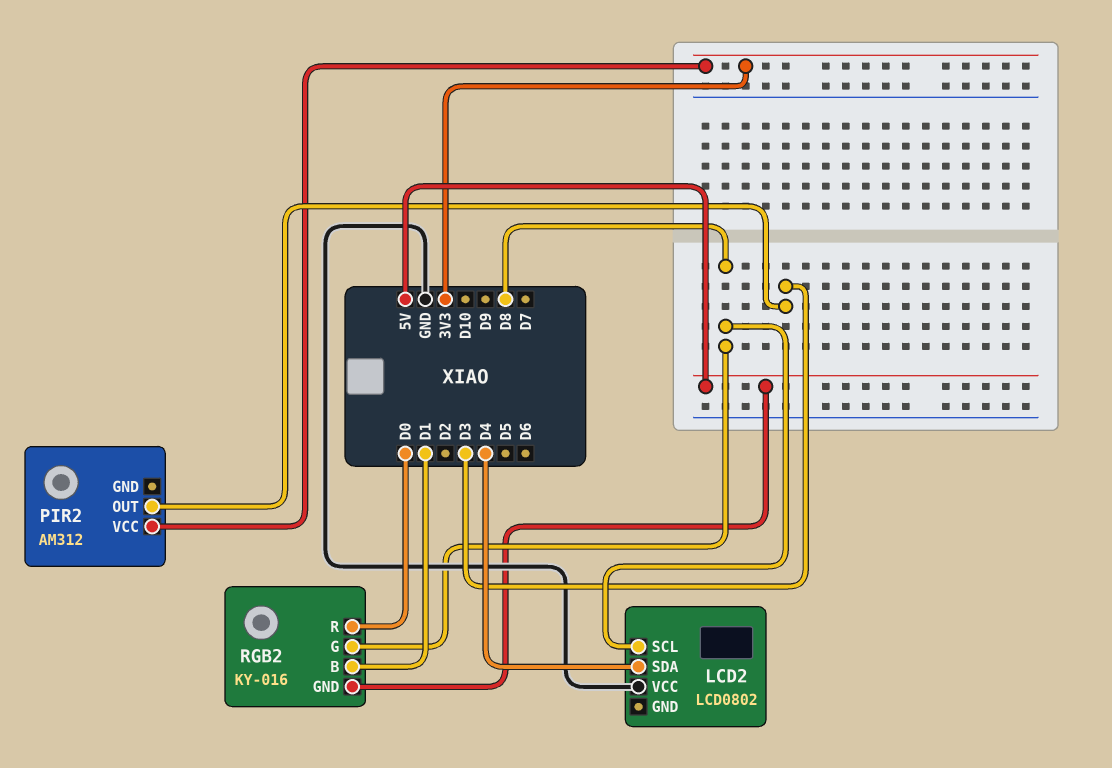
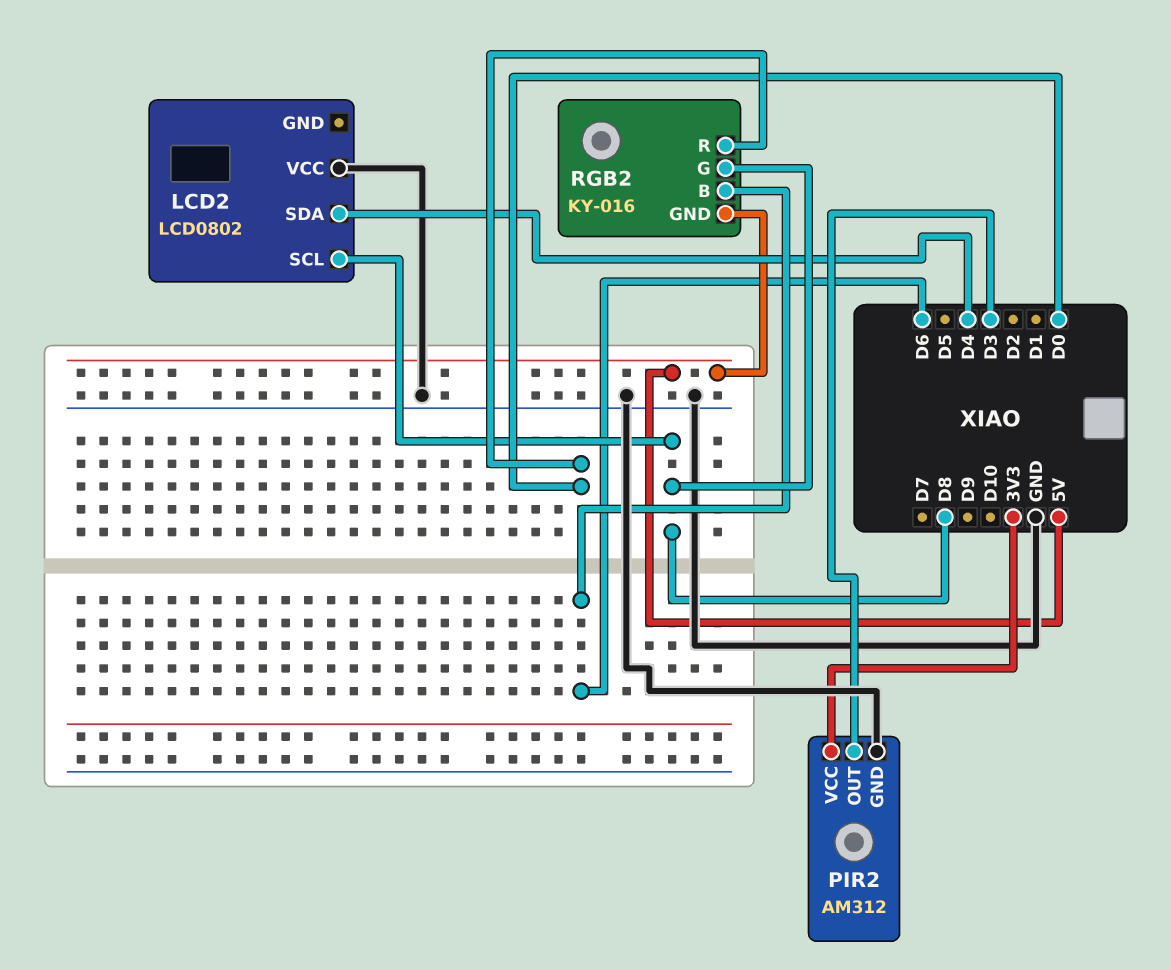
PIR2 pin GND: none -> GND
RGB2 pin B: D1 -> D6

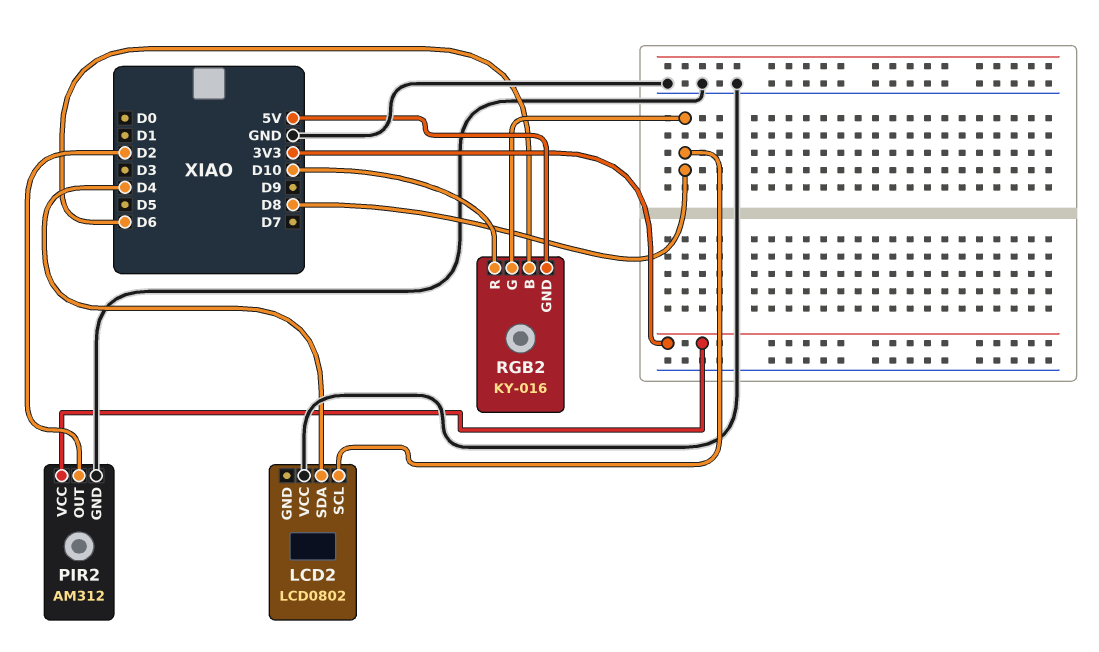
PIR2 pin OUT: D3 -> D2
RGB2 pin R: D0 -> D10

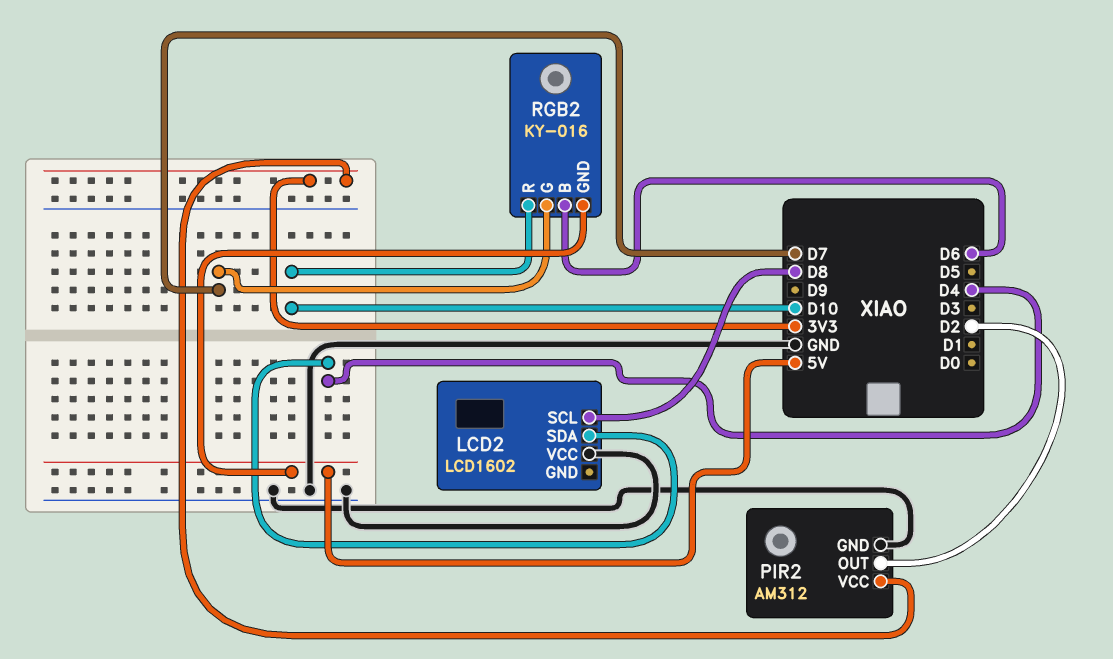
LCD2: LCD0802 -> LCD1602
RGB2 pin G: D8 -> D7

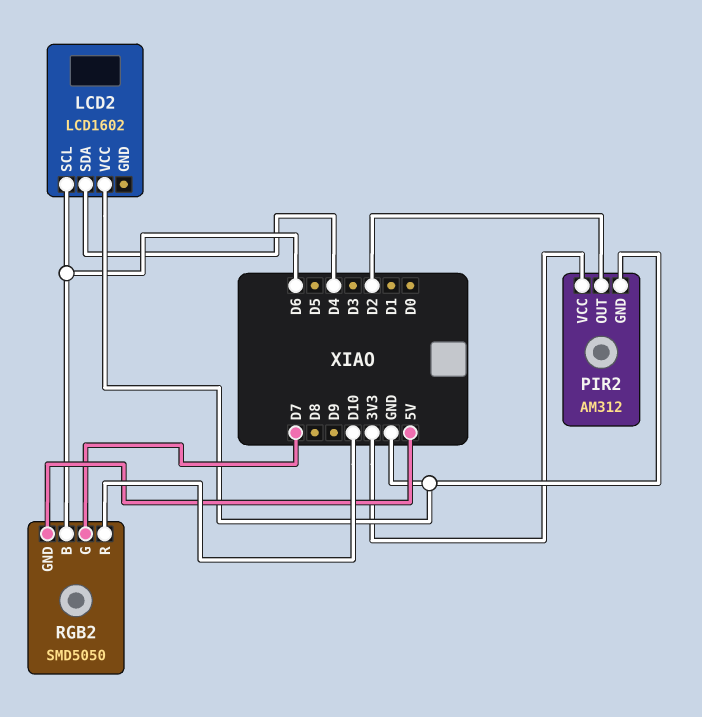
LCD2 pin SCL: D8 -> D6
RGB2: KY-016 -> SMD5050

